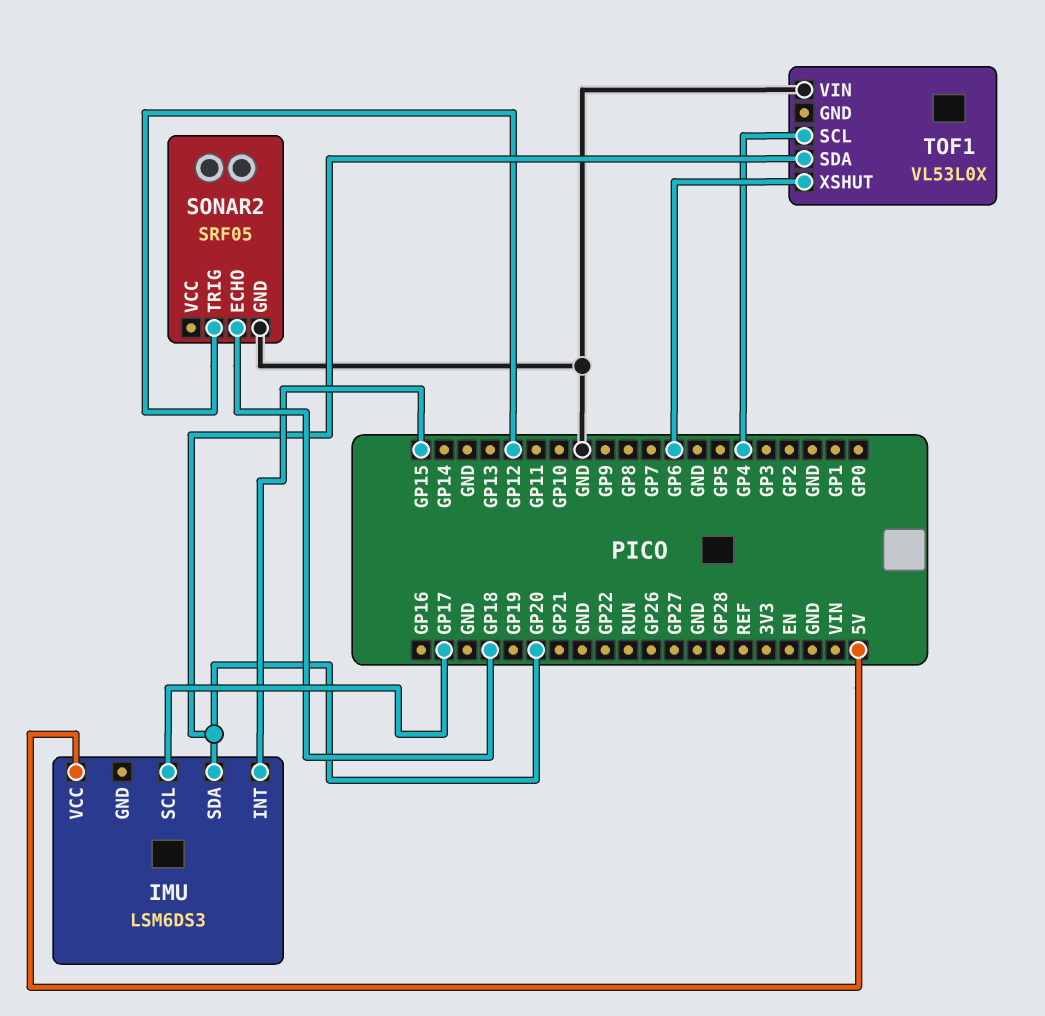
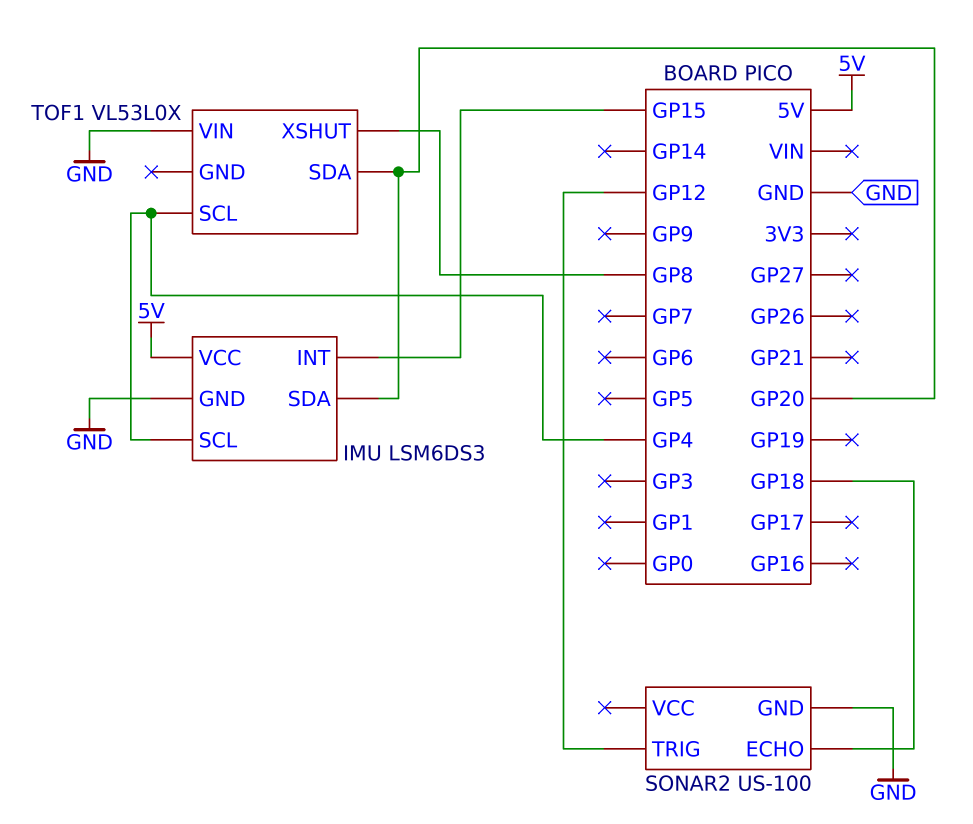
IMU pin GND: none -> GND
IMU pin SCL: GP17 -> GP4
SONAR2: SRF05 -> US-100
TOF1 pin XSHUT: GP6 -> GP8

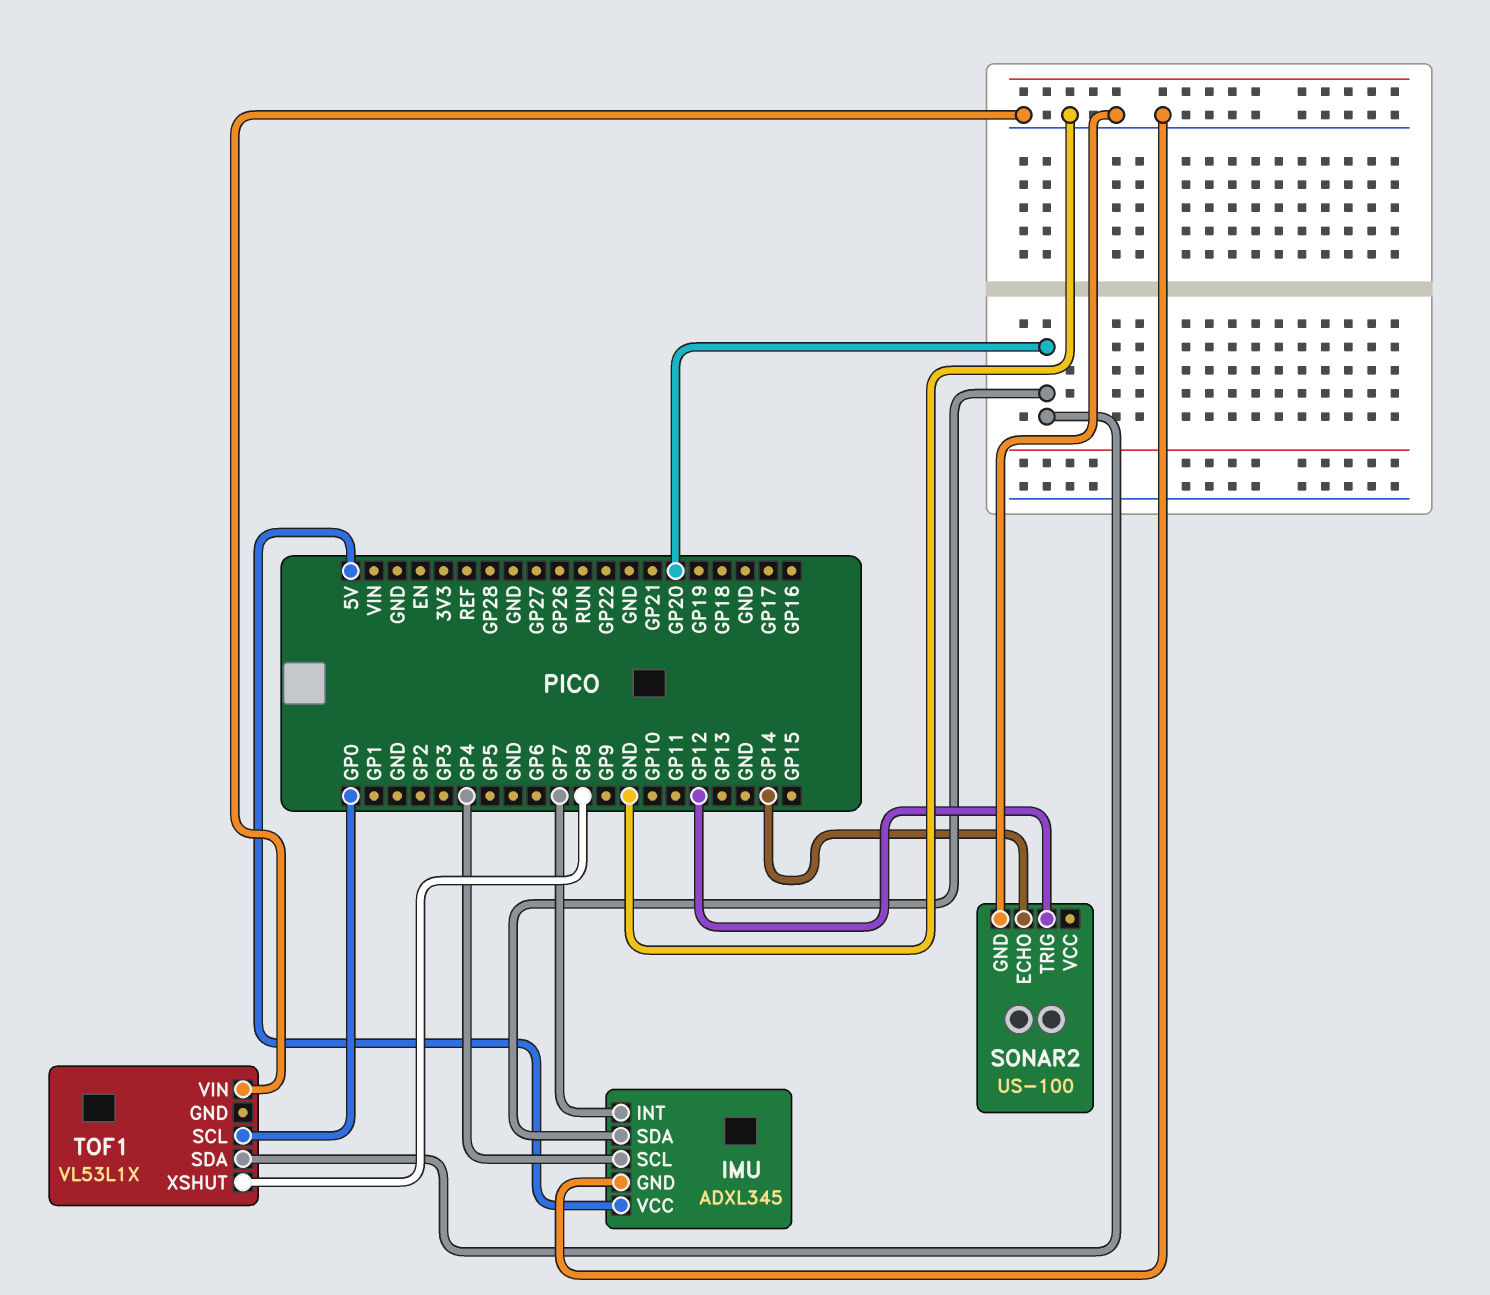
IMU: LSM6DS3 -> ADXL345
IMU pin INT: GP15 -> GP7
SONAR2 pin ECHO: GP18 -> GP14
TOF1: VL53L0X -> VL53L1X
TOF1 pin SCL: GP4 -> GP0

